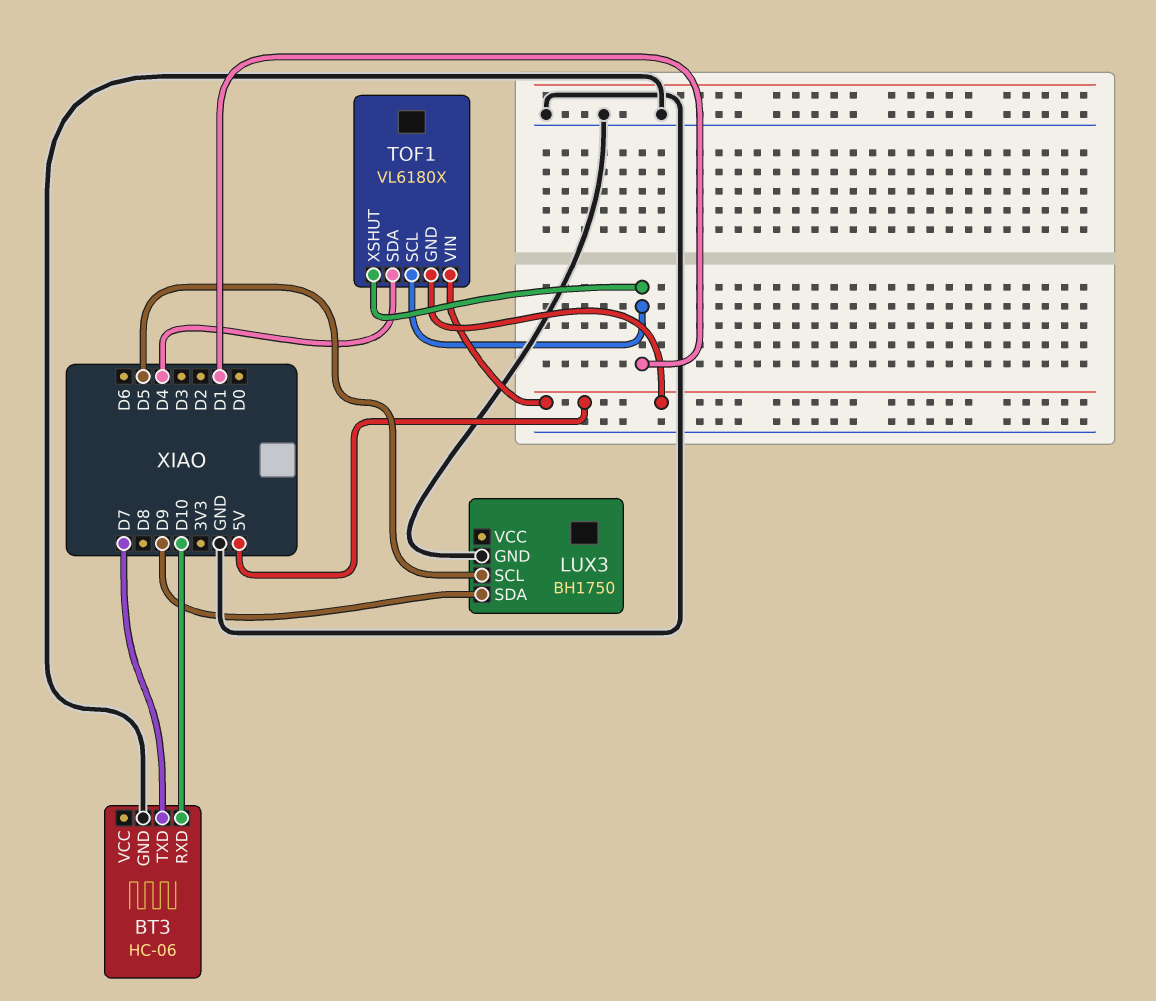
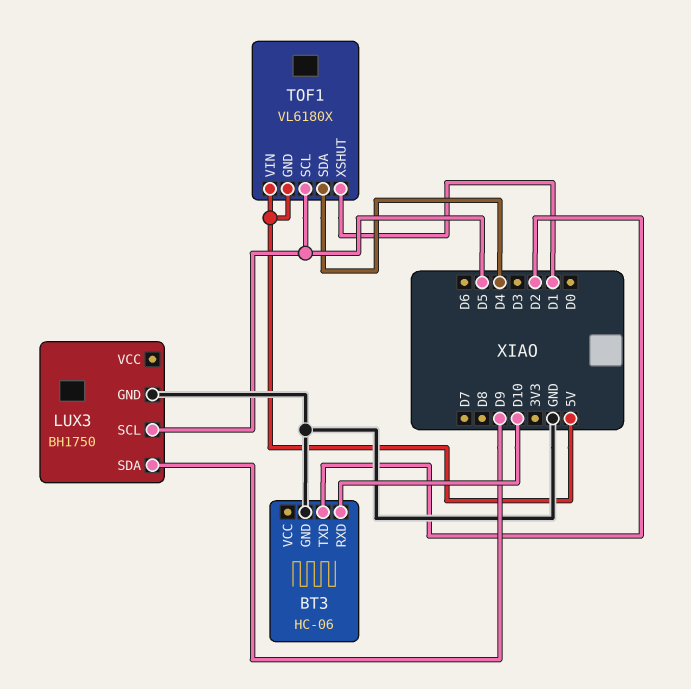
BT3 pin TXD: D7 -> D2
TOF1 pin SCL: D1 -> D5

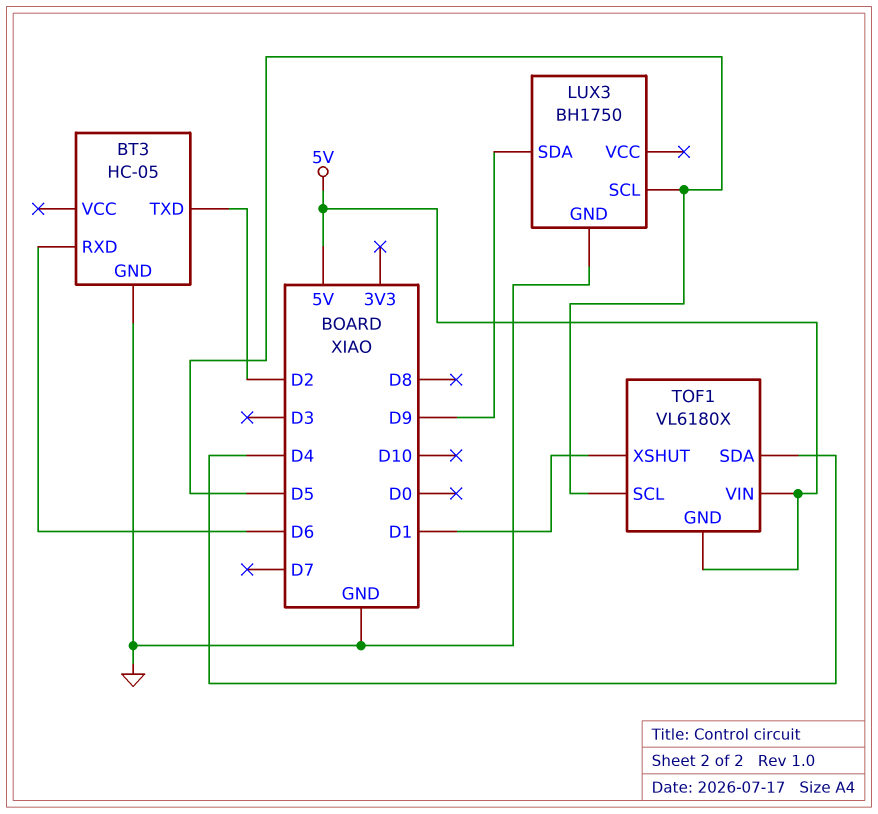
BT3: HC-06 -> HC-05
BT3 pin RXD: D10 -> D6

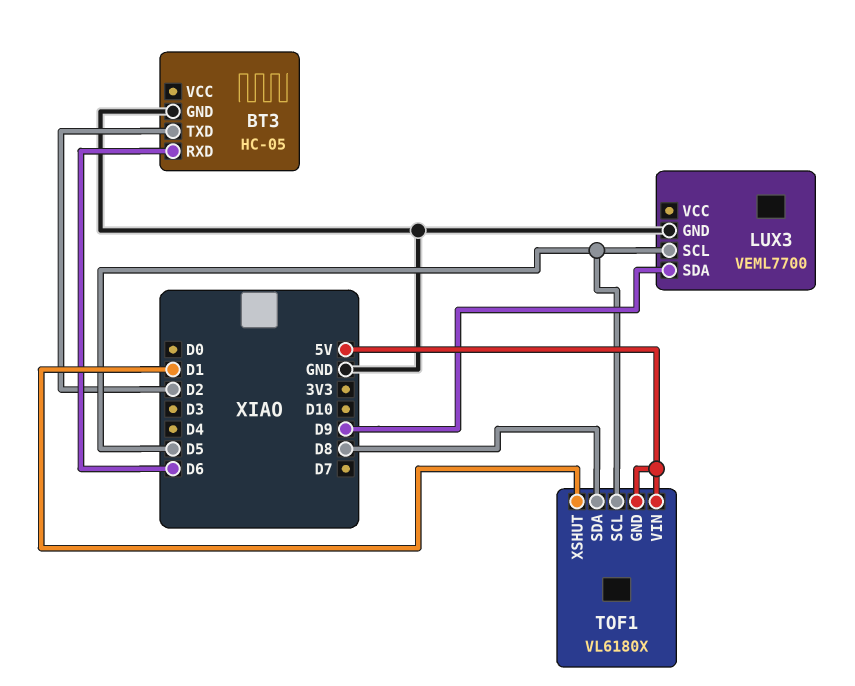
LUX3: BH1750 -> VEML7700
TOF1 pin SDA: D4 -> D8

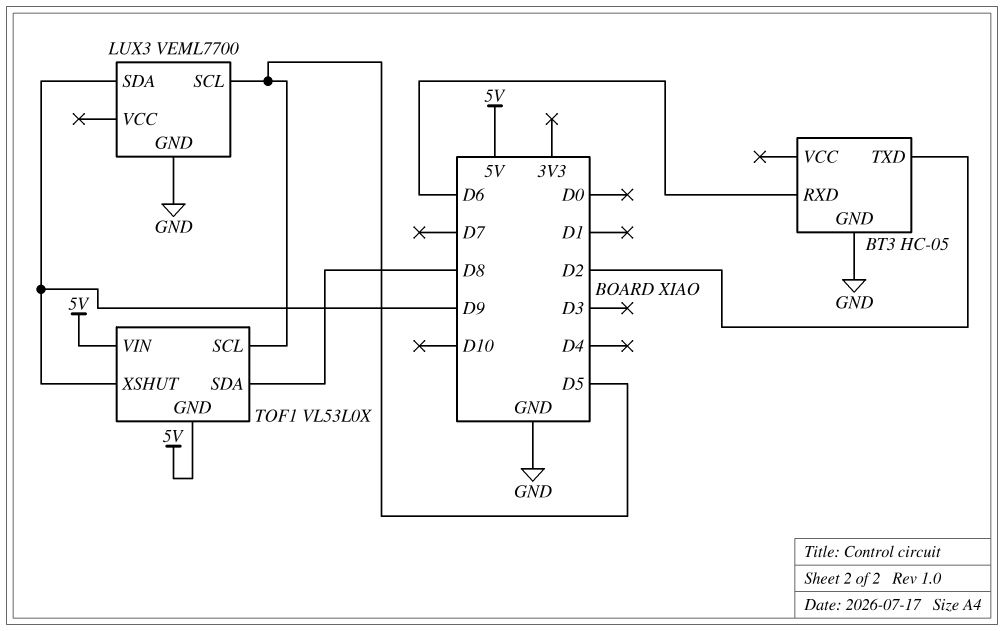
TOF1: VL6180X -> VL53L0X
TOF1 pin XSHUT: D1 -> D9

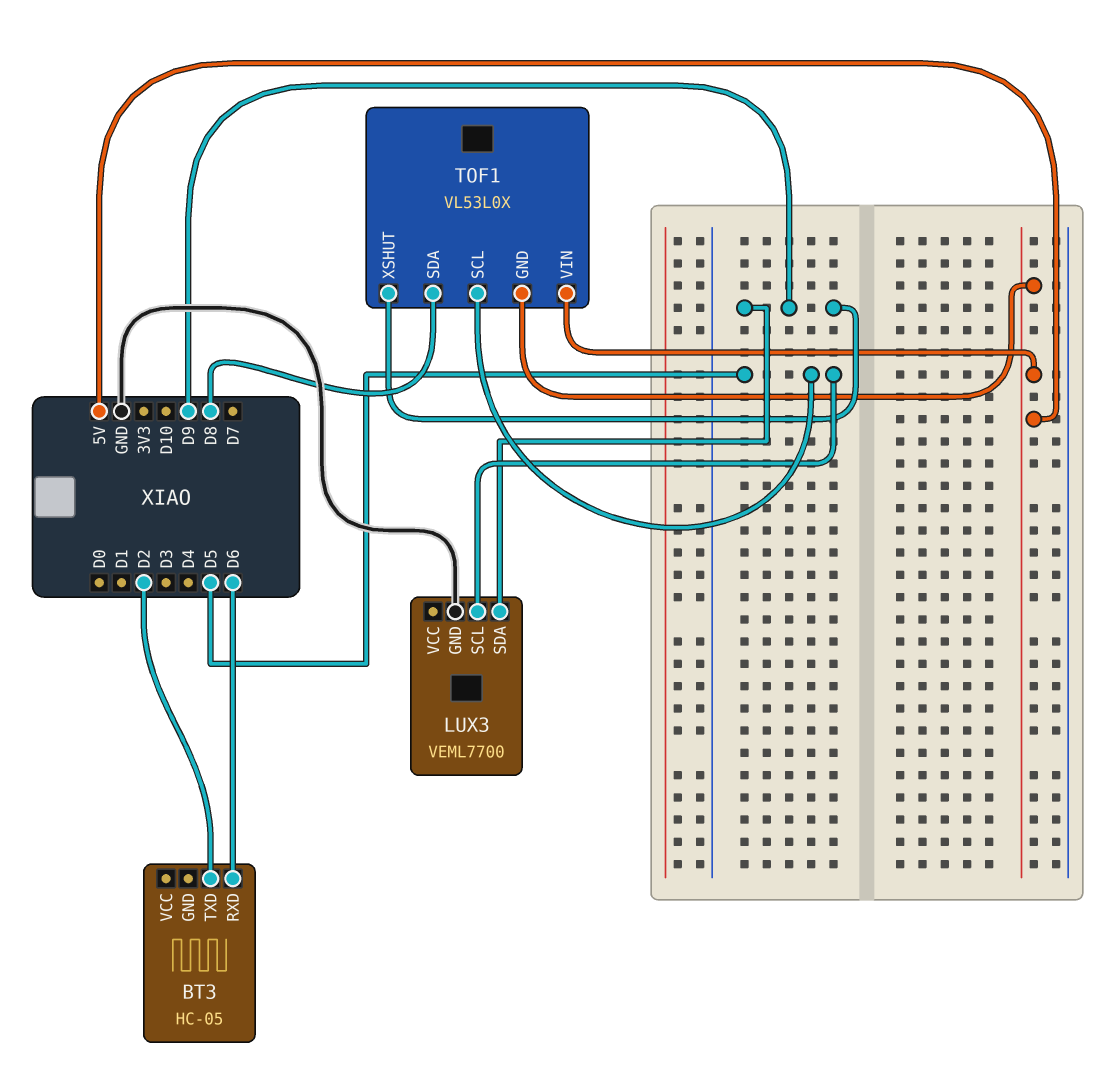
BT3 pin GND: GND -> none

